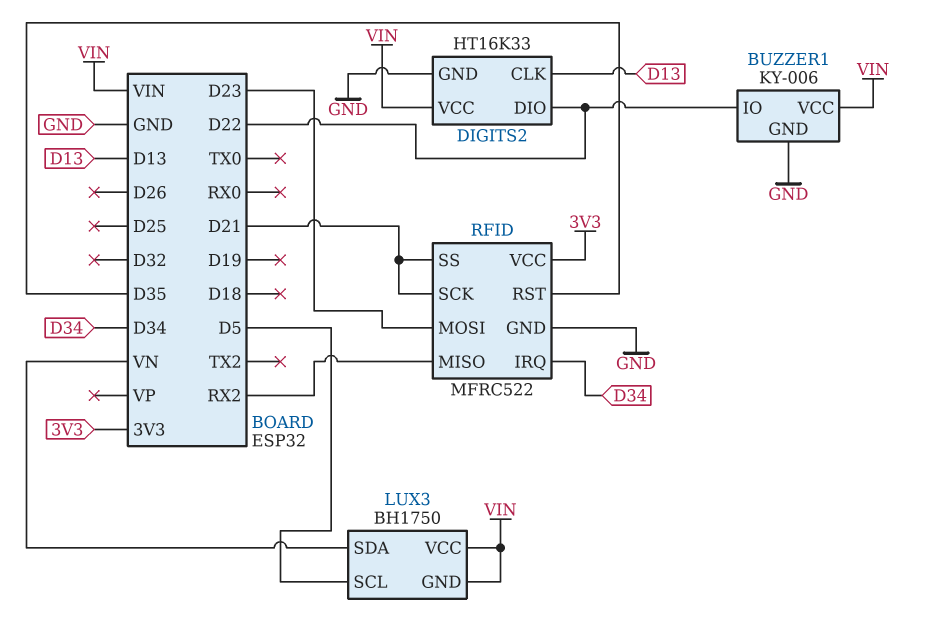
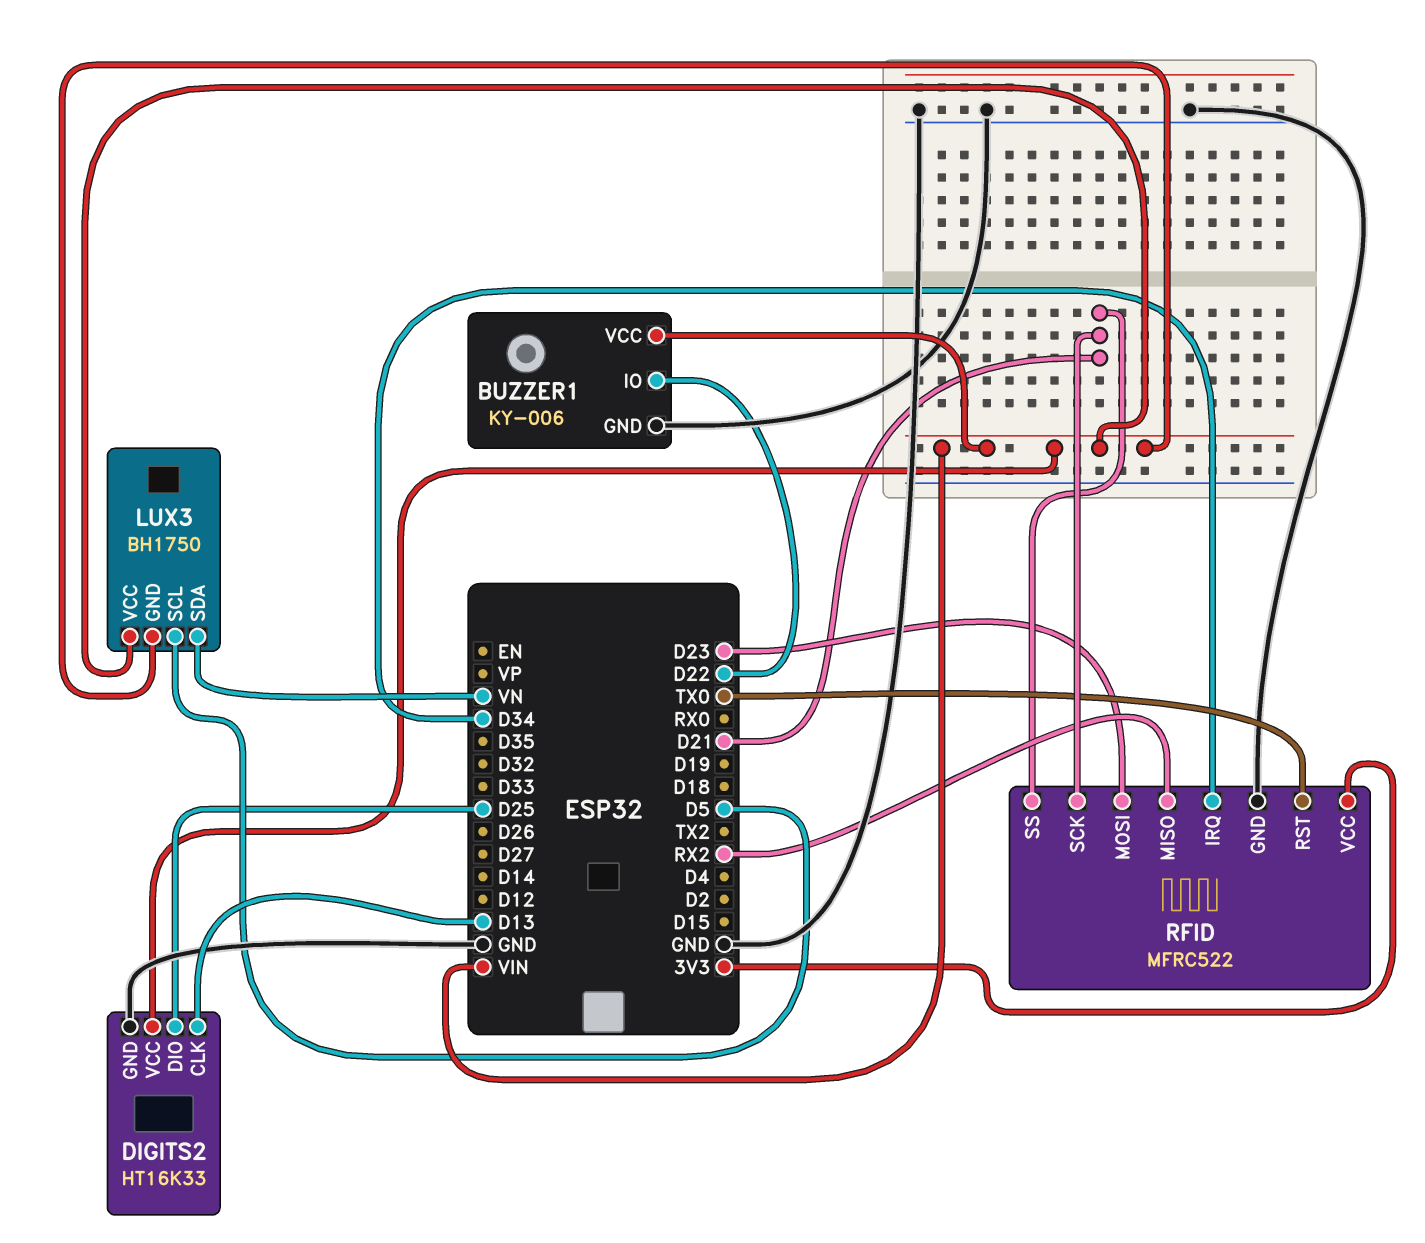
DIGITS2 pin DIO: D22 -> D25
RFID pin RST: D35 -> TX0

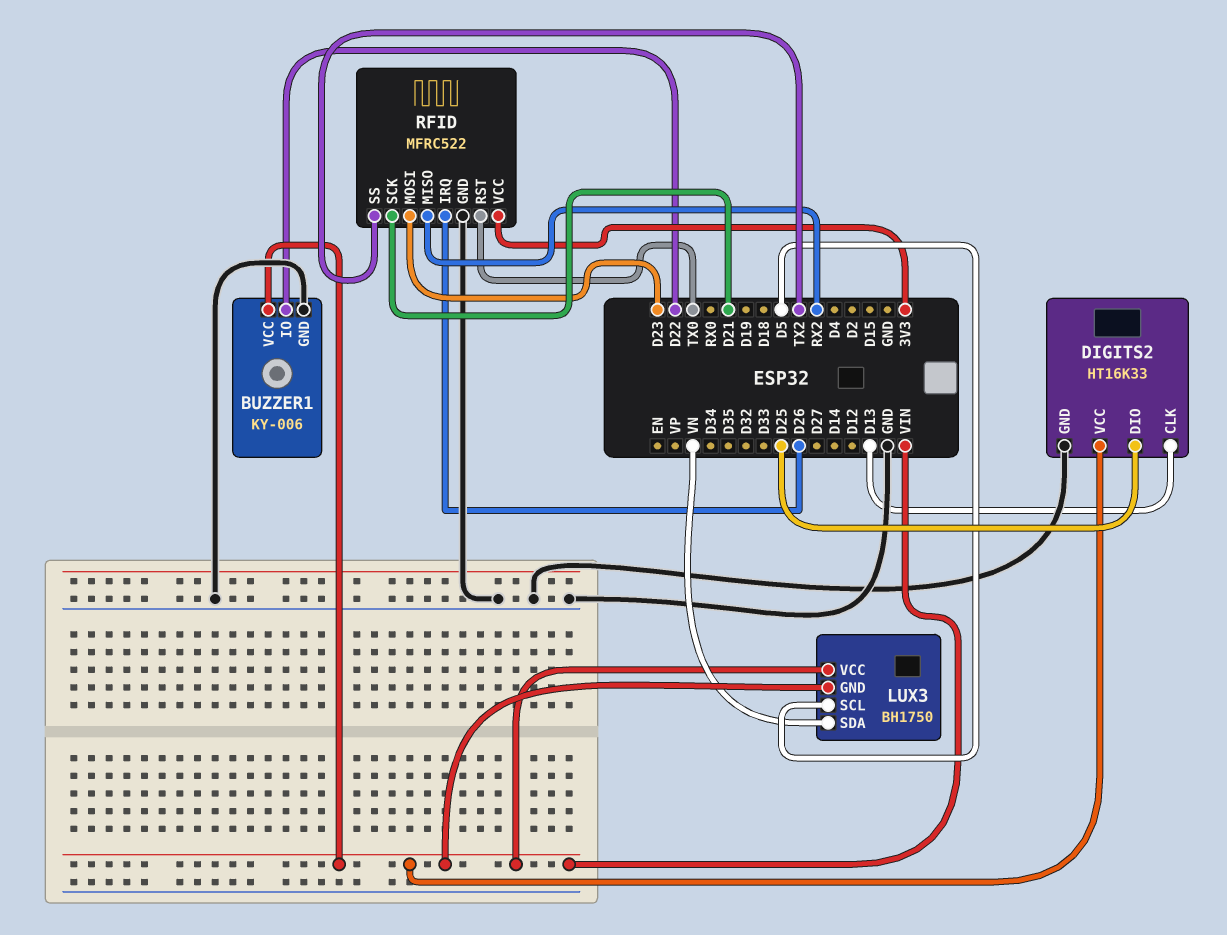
RFID pin IRQ: D34 -> D26
RFID pin SS: D21 -> TX2

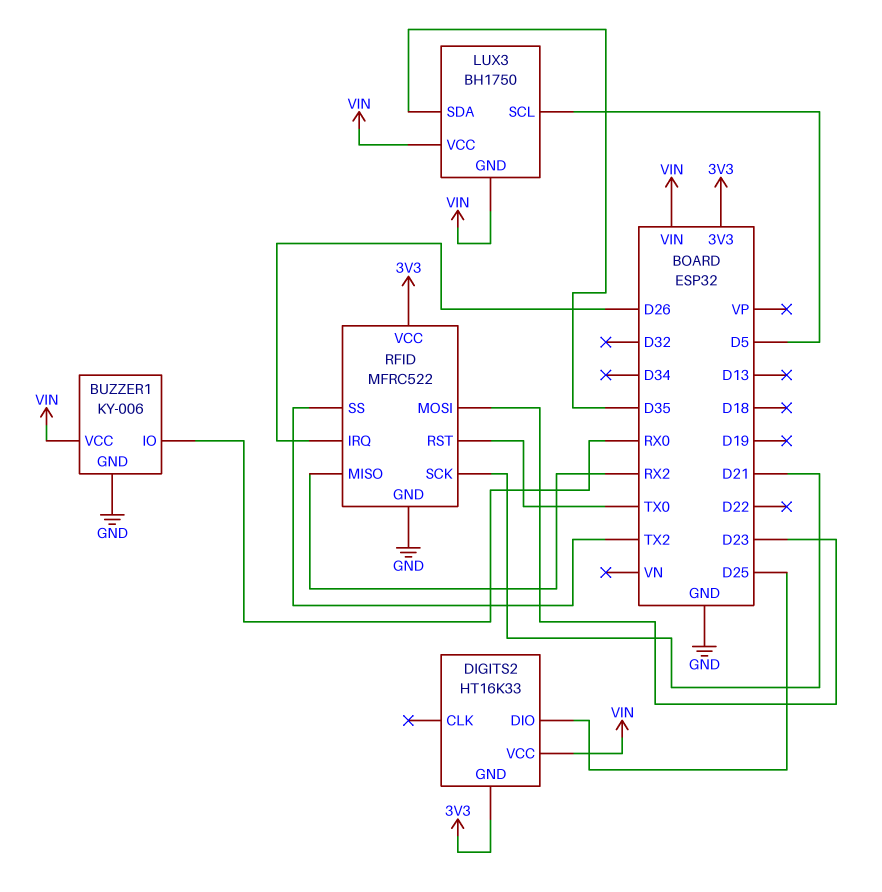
BUZZER1 pin IO: D22 -> RX0
DIGITS2 pin CLK: D13 -> none
DIGITS2 pin GND: GND -> 3V3
LUX3 pin SDA: VN -> D35

